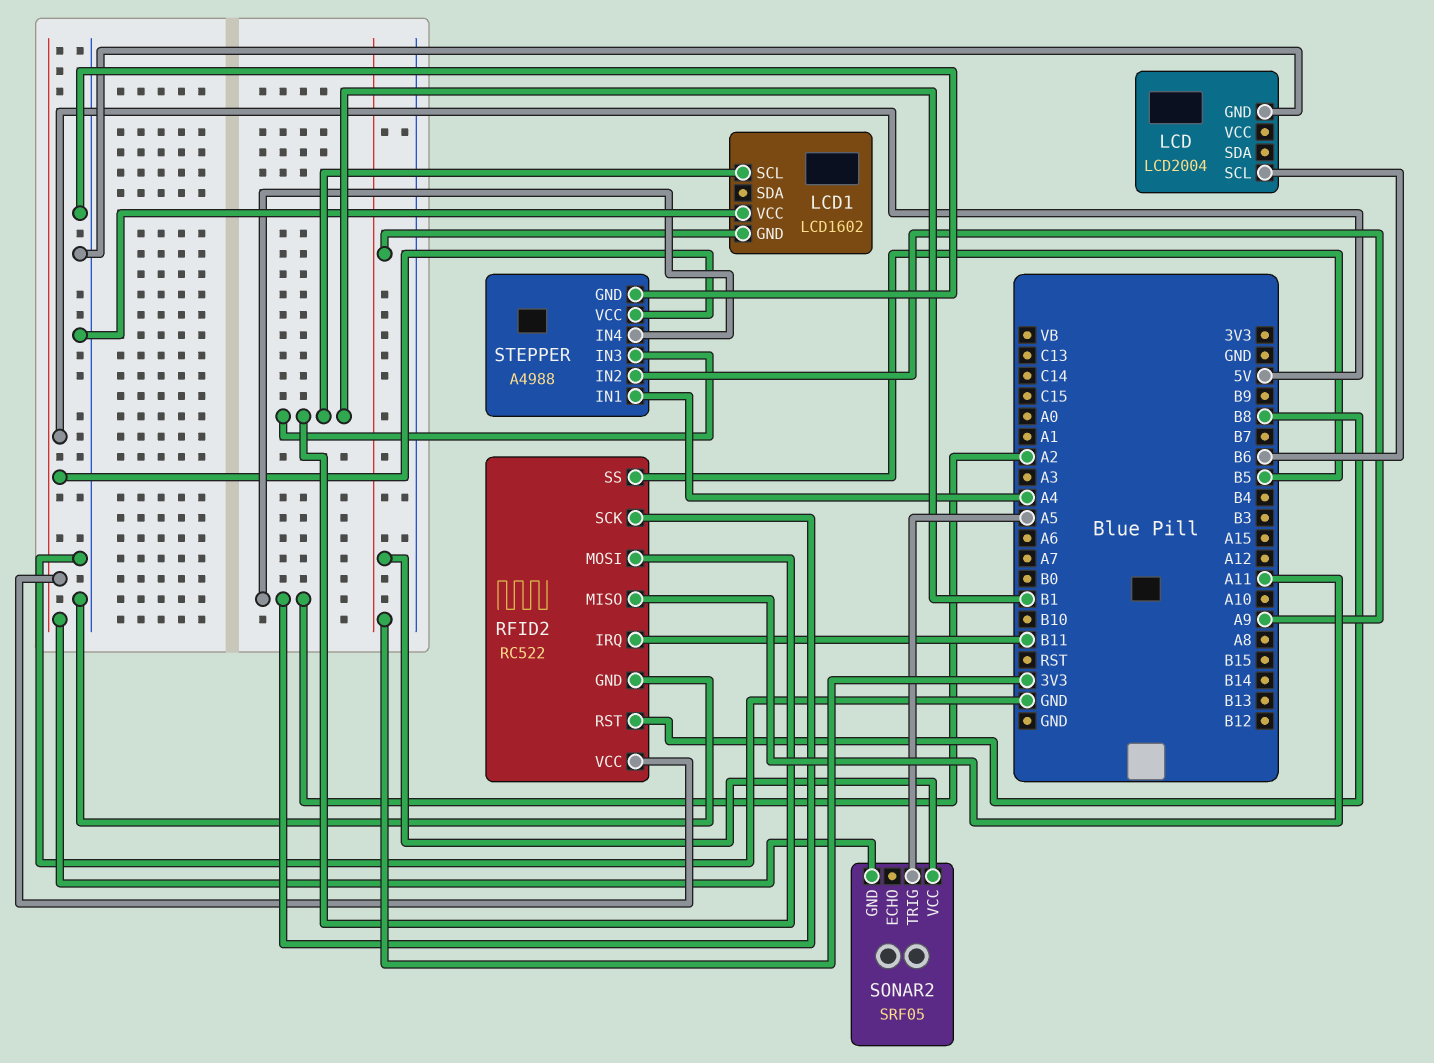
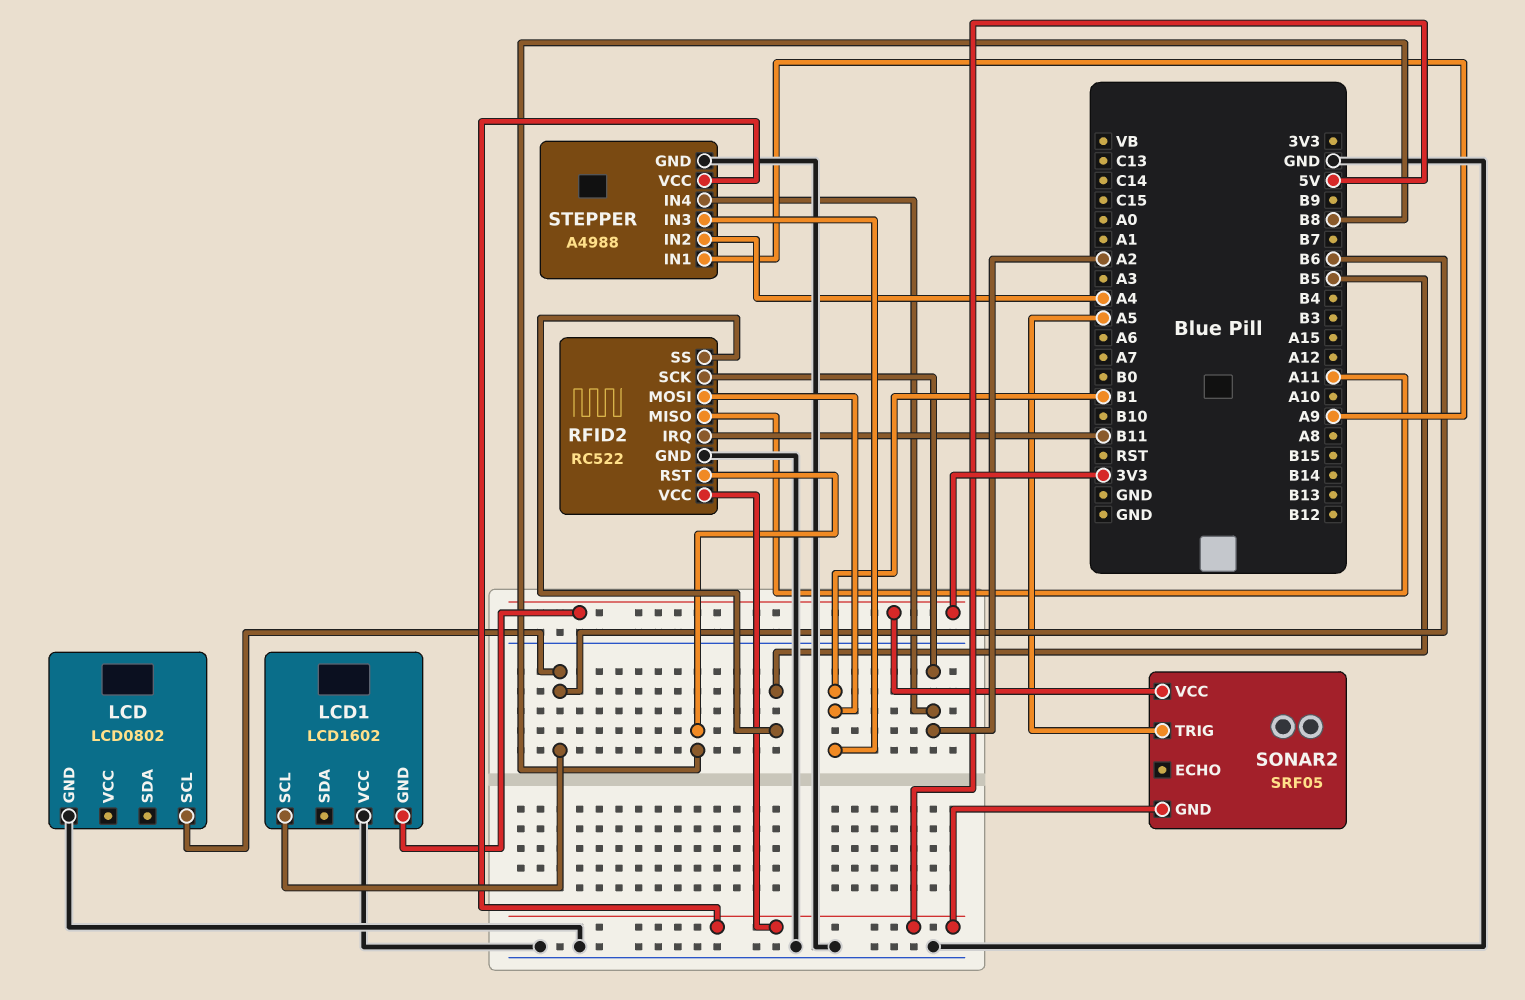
LCD: LCD2004 -> LCD0802
LCD1 pin SCL: B1 -> B6
STEPPER pin IN1: A4 -> A9
STEPPER pin IN2: A9 -> A4

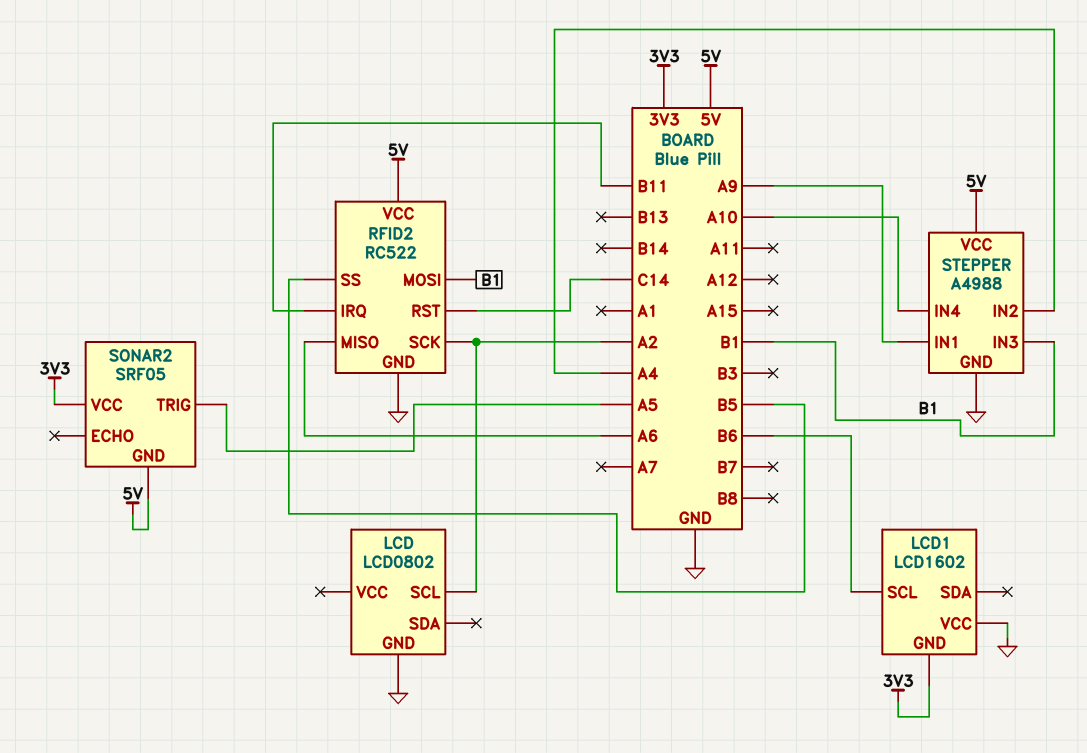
LCD pin SCL: B6 -> A2
RFID2 pin MISO: A11 -> A6
RFID2 pin RST: B8 -> C14
STEPPER pin IN4: A2 -> A10

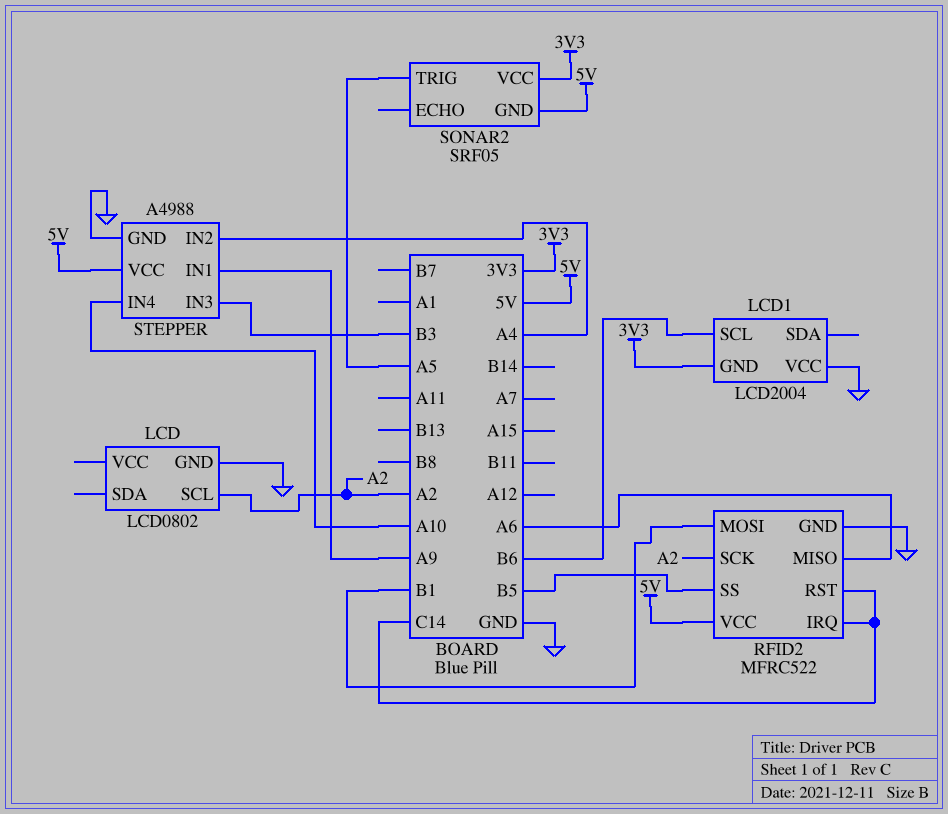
LCD1: LCD1602 -> LCD2004
RFID2: RC522 -> MFRC522
RFID2 pin IRQ: B11 -> C14
STEPPER pin IN3: B1 -> B3

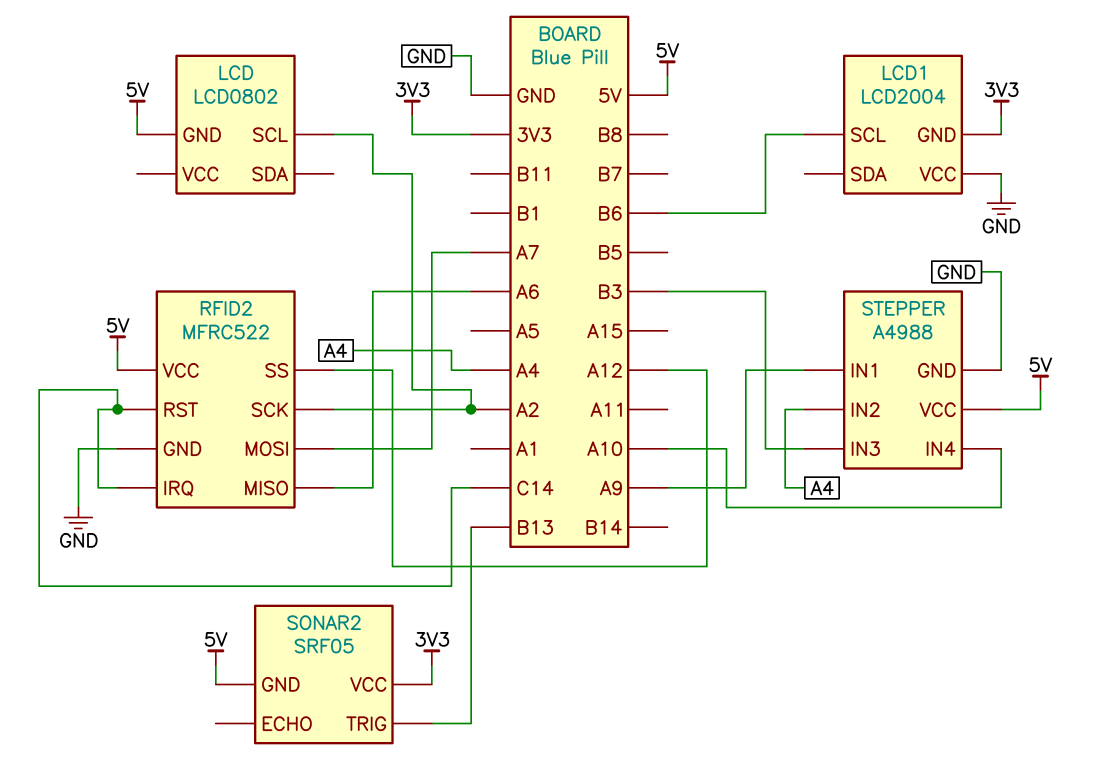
LCD pin GND: GND -> 5V
RFID2 pin MOSI: B1 -> A7
RFID2 pin SS: B5 -> A12
SONAR2 pin TRIG: A5 -> B13

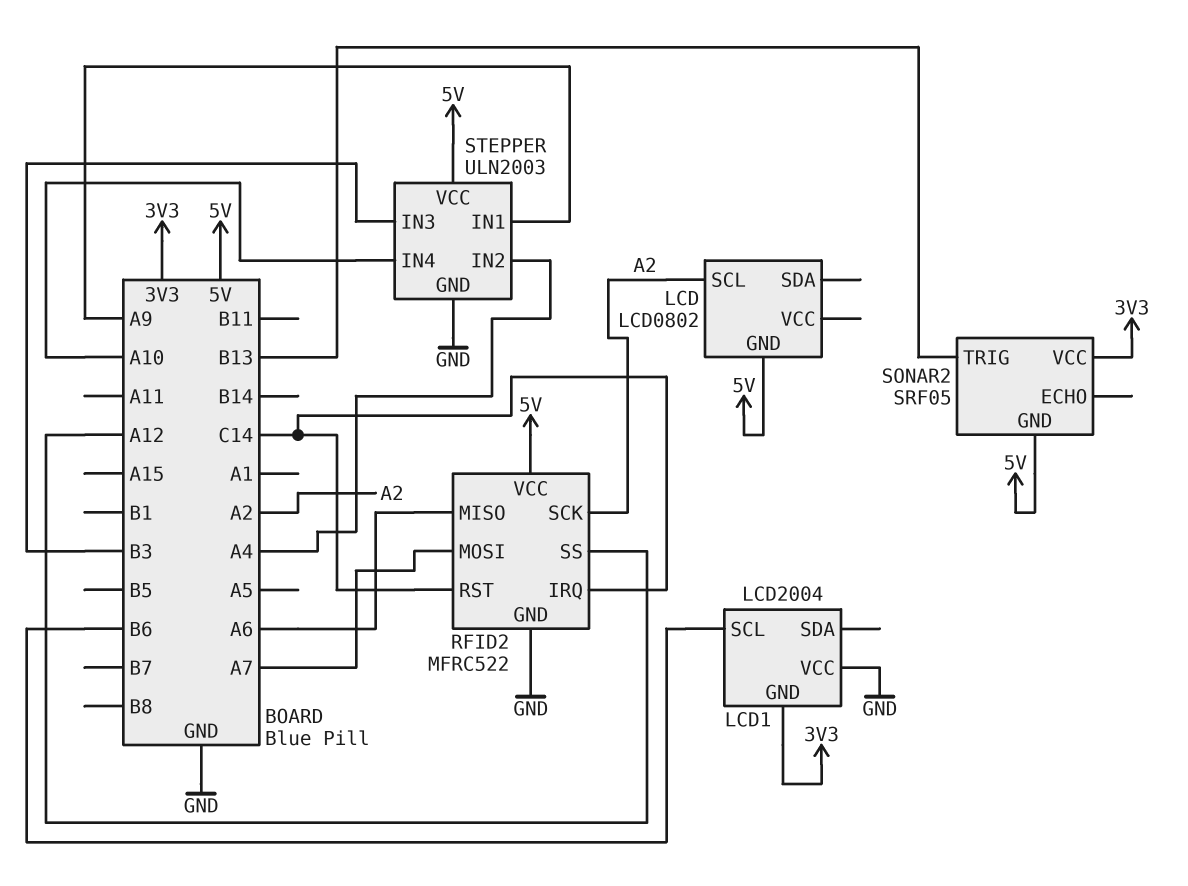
STEPPER: A4988 -> ULN2003

